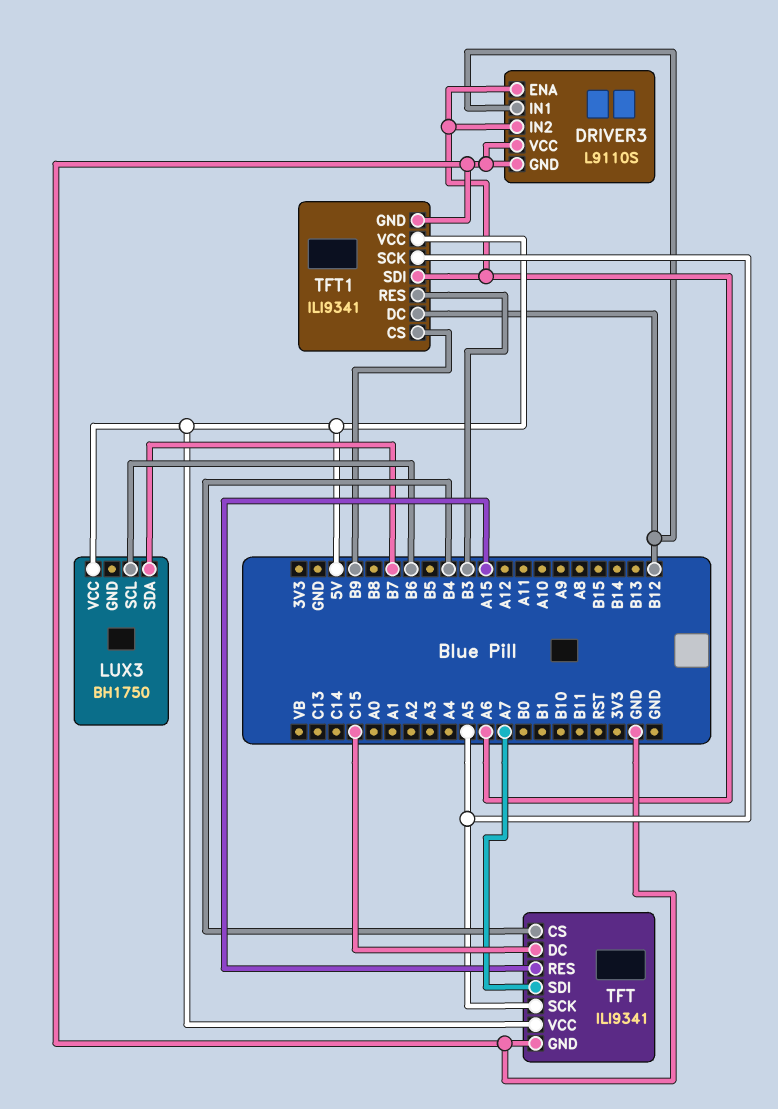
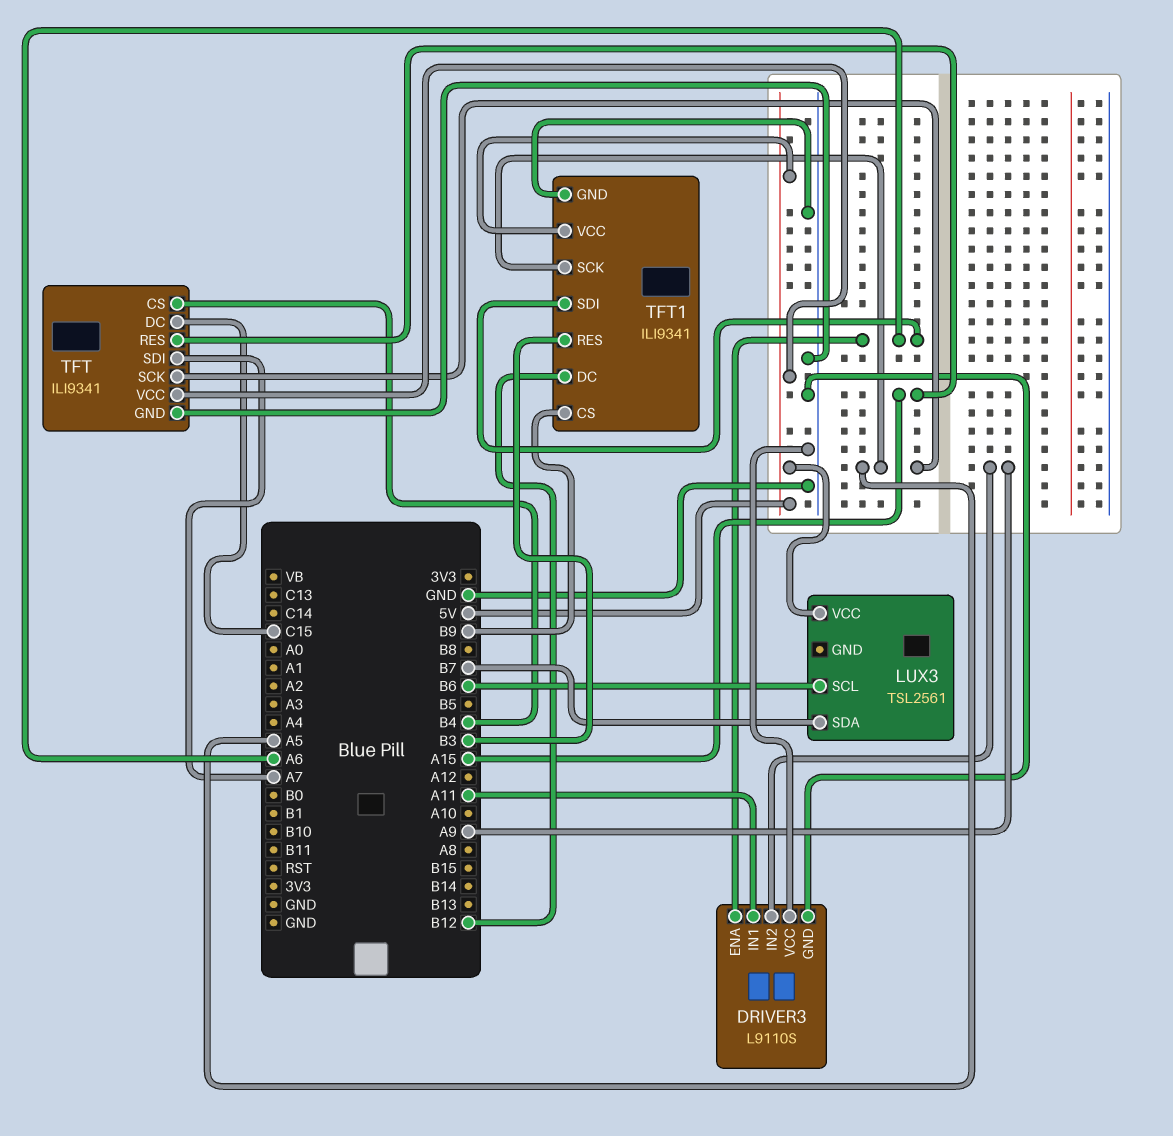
DRIVER3 pin IN1: B12 -> A11
DRIVER3 pin IN2: A6 -> A9
LUX3: BH1750 -> TSL2561

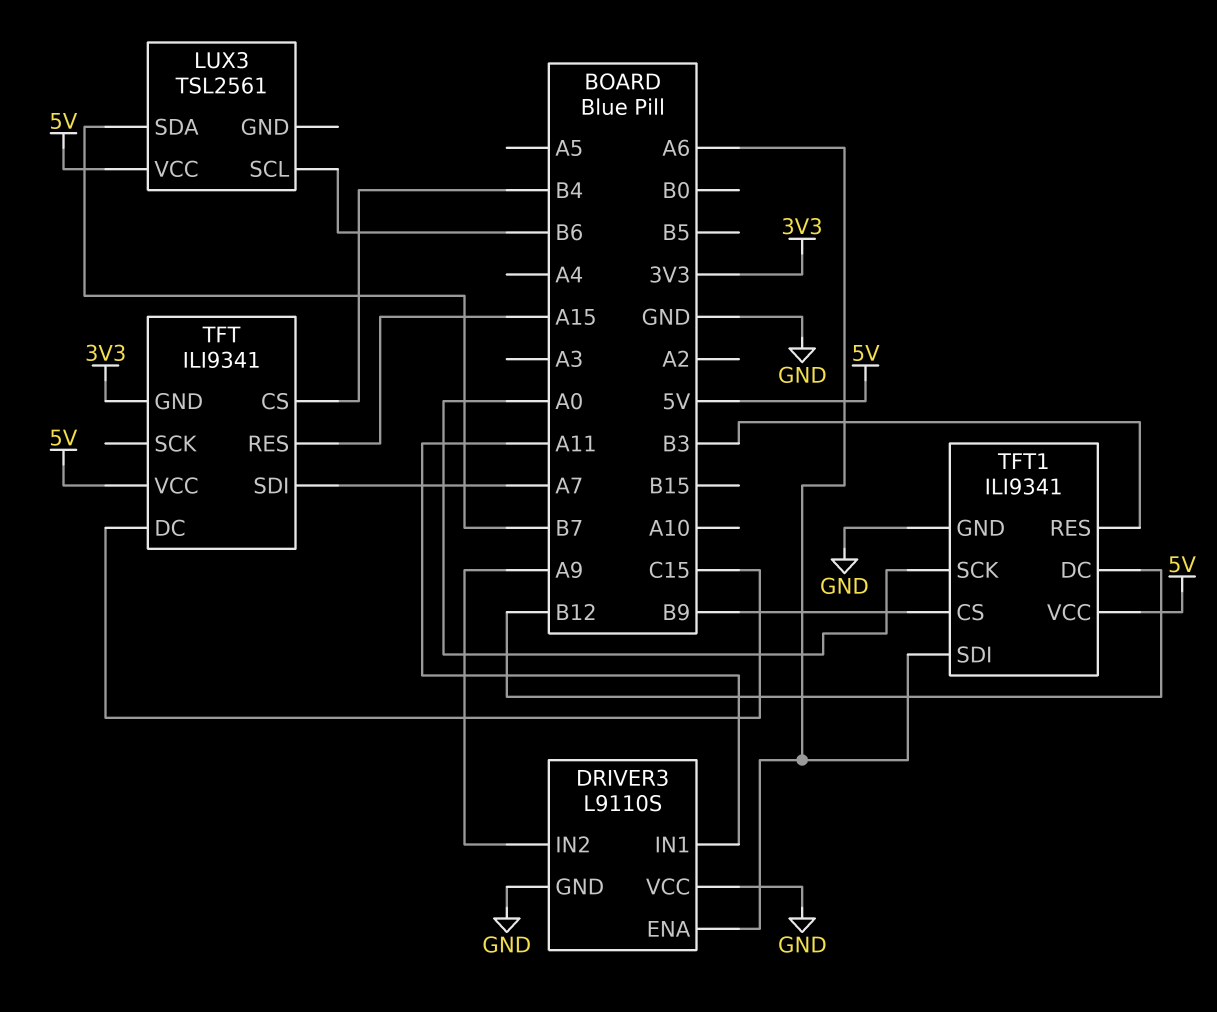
TFT pin GND: GND -> 3V3
TFT pin SCK: A5 -> none
TFT1 pin SCK: A5 -> A0

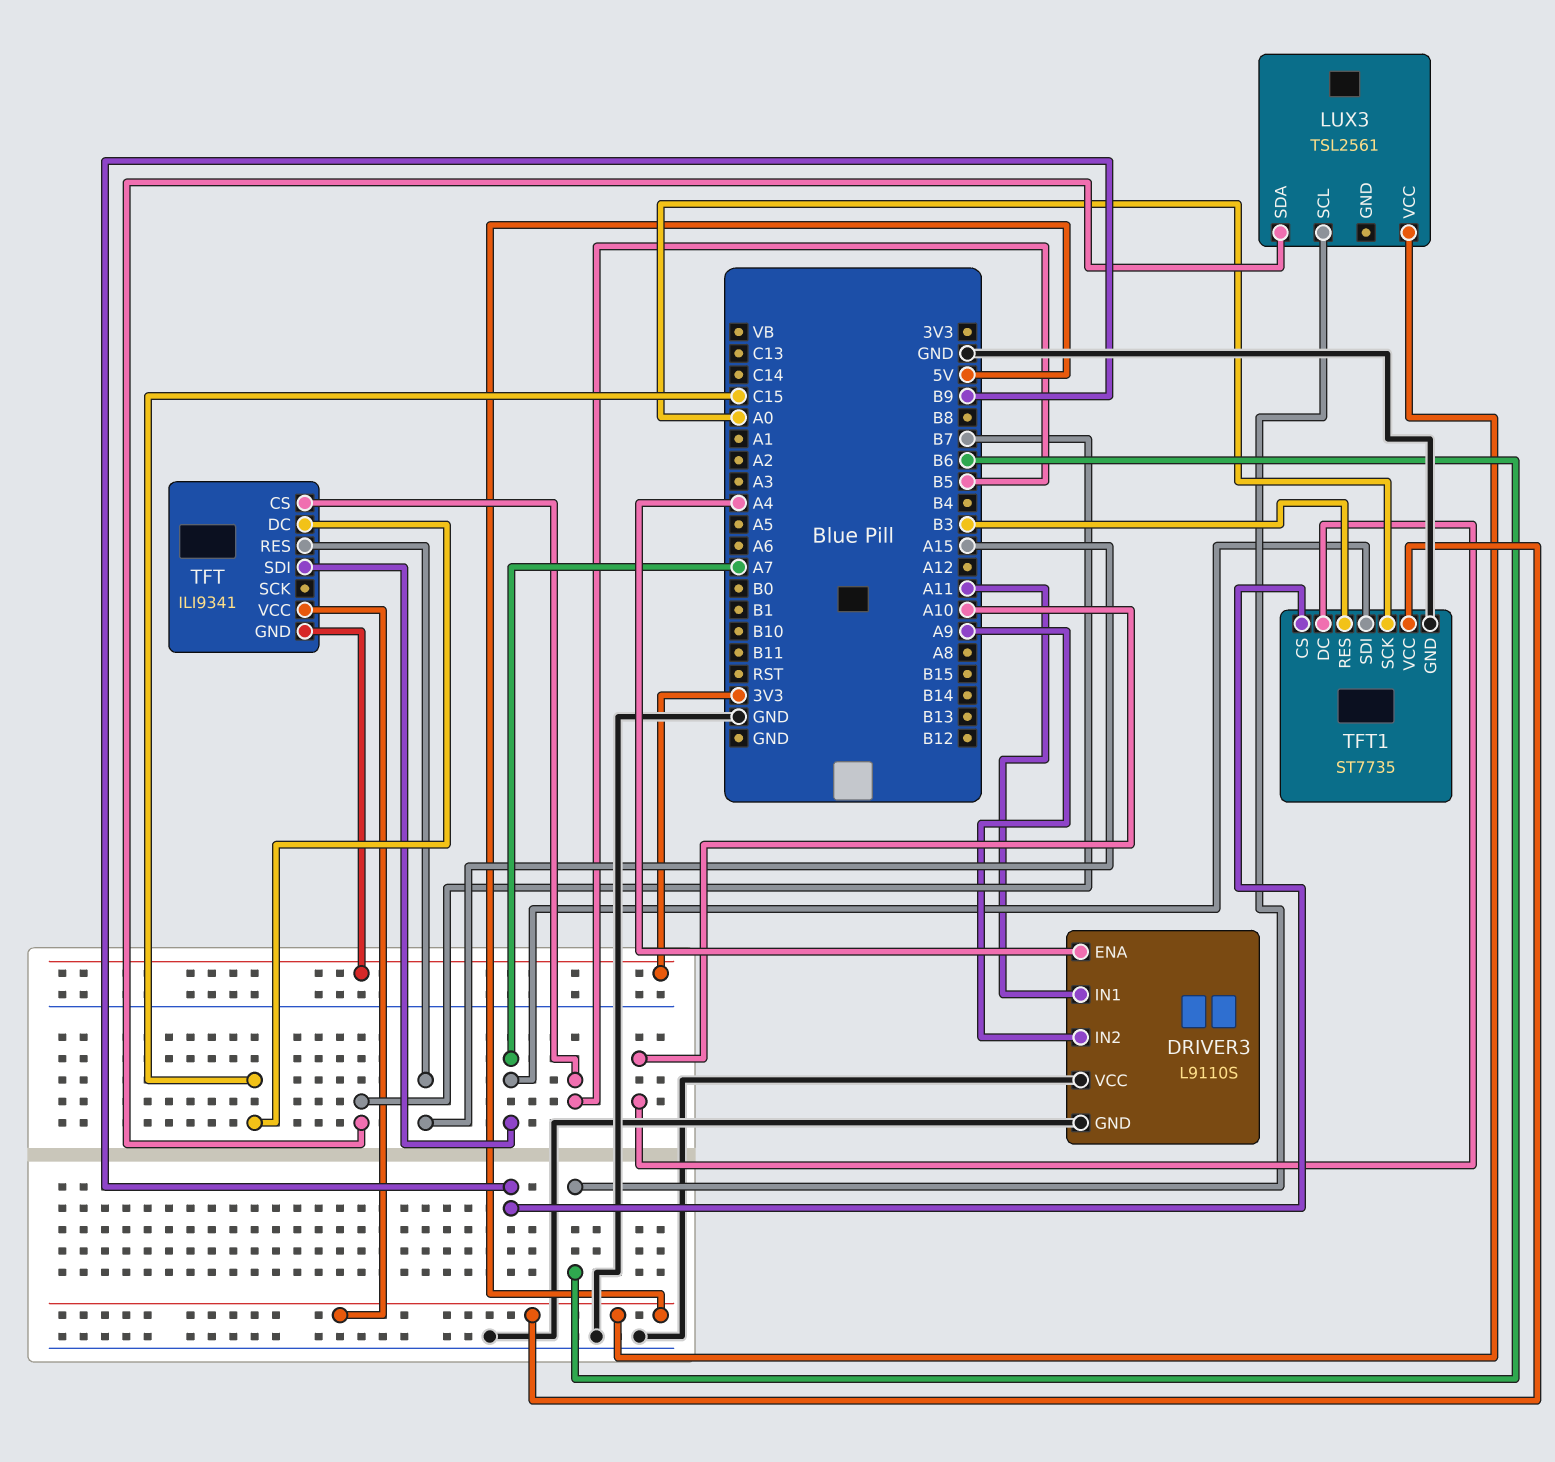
DRIVER3 pin ENA: A6 -> A4
TFT pin CS: B4 -> B5
TFT1: ILI9341 -> ST7735
TFT1 pin DC: B12 -> A10
TFT1 pin SDI: A6 -> A7

